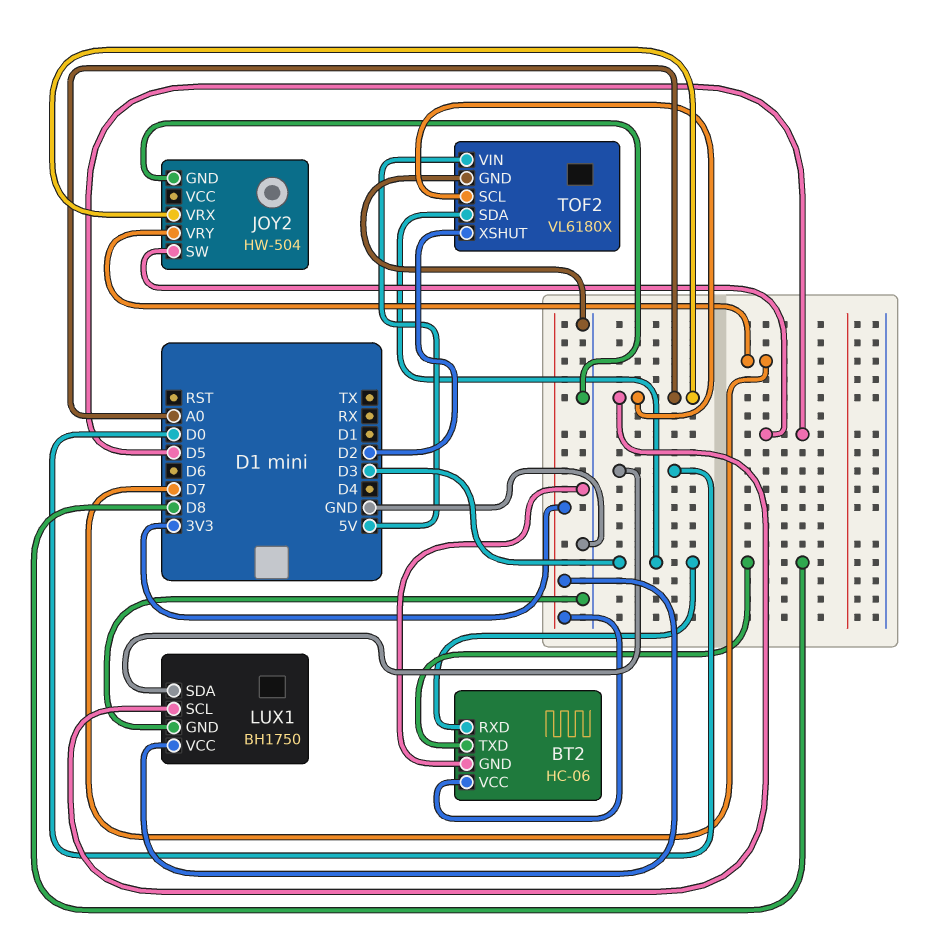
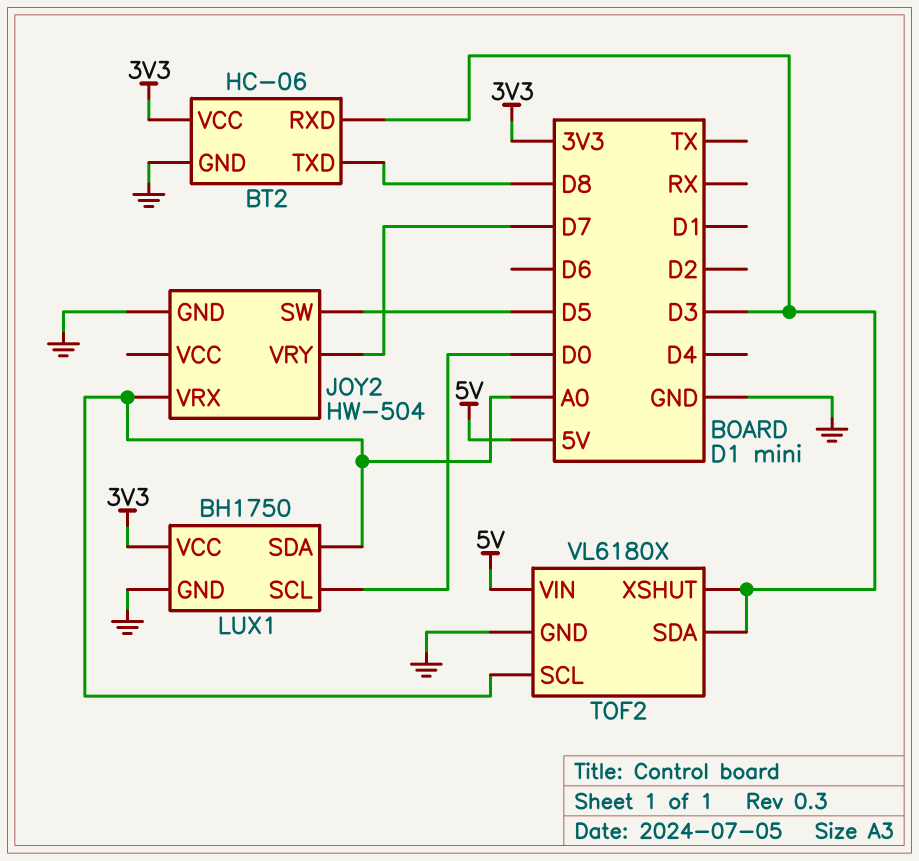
LUX1 pin SCL: A0 -> D0
LUX1 pin SDA: D0 -> A0
TOF2 pin XSHUT: D2 -> D3

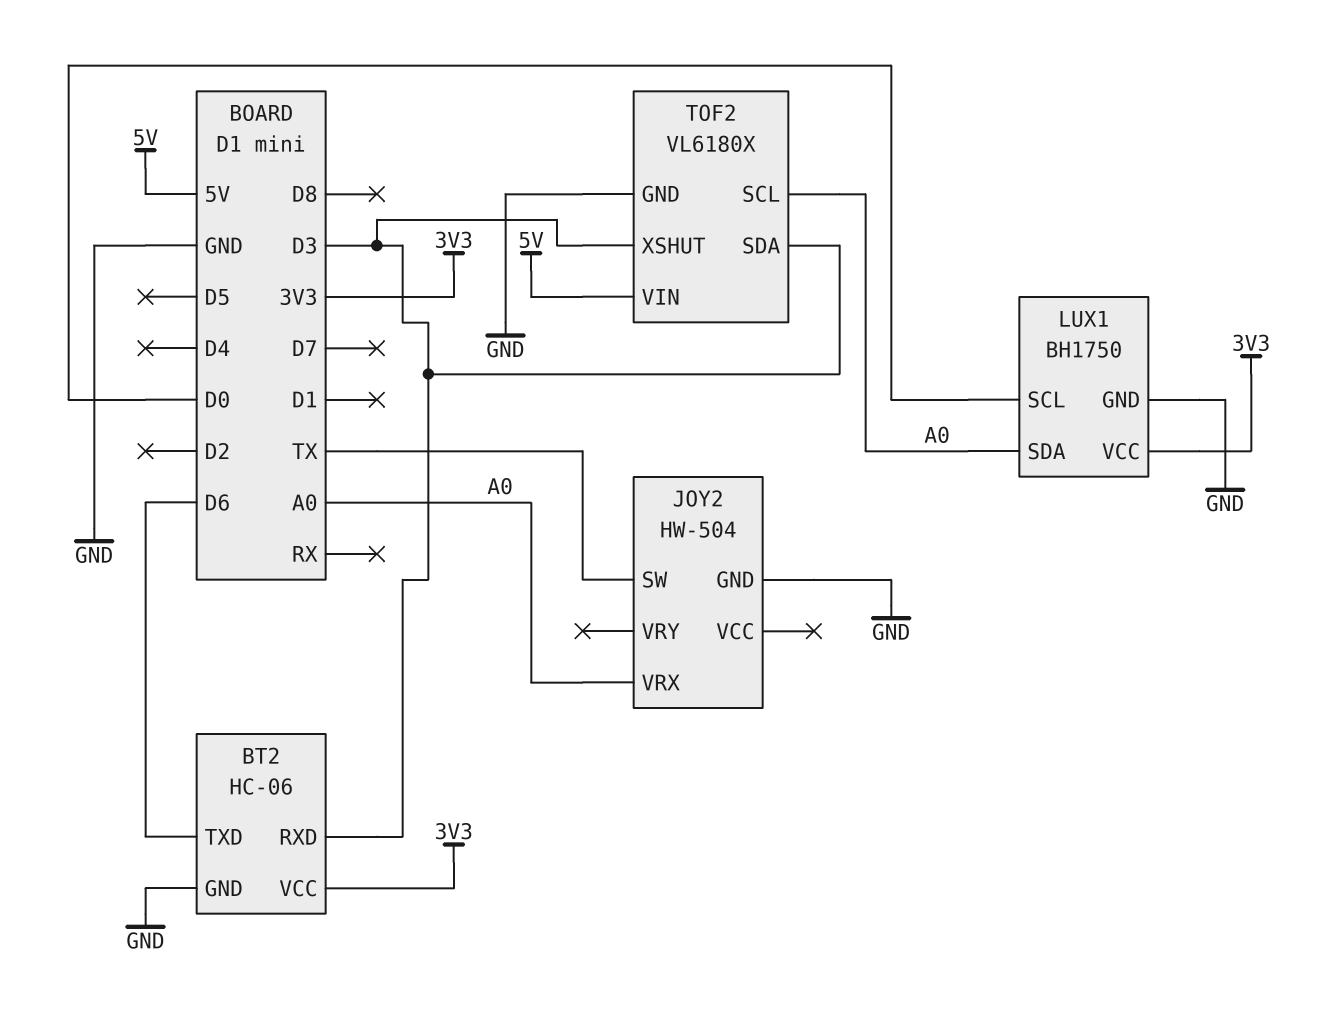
BT2 pin TXD: D8 -> D6
JOY2 pin SW: D5 -> TX
JOY2 pin VRY: D7 -> none

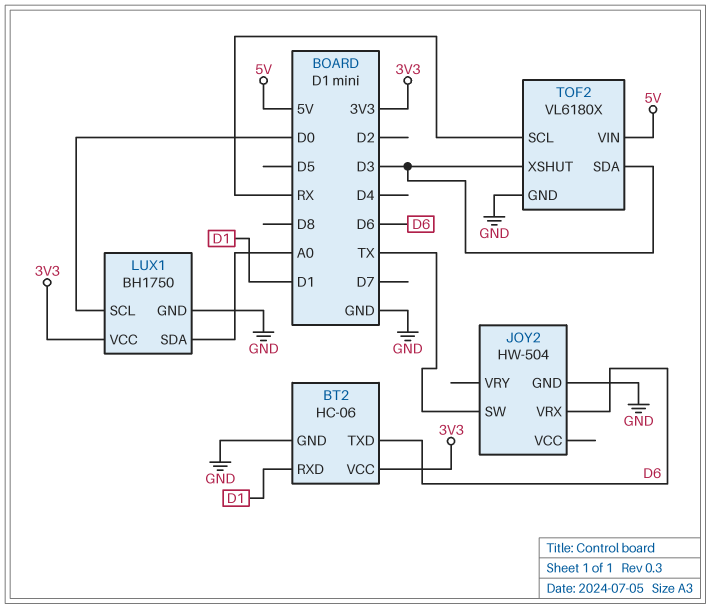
BT2 pin RXD: D3 -> D1
JOY2 pin VRX: A0 -> D6
TOF2 pin SCL: A0 -> RX

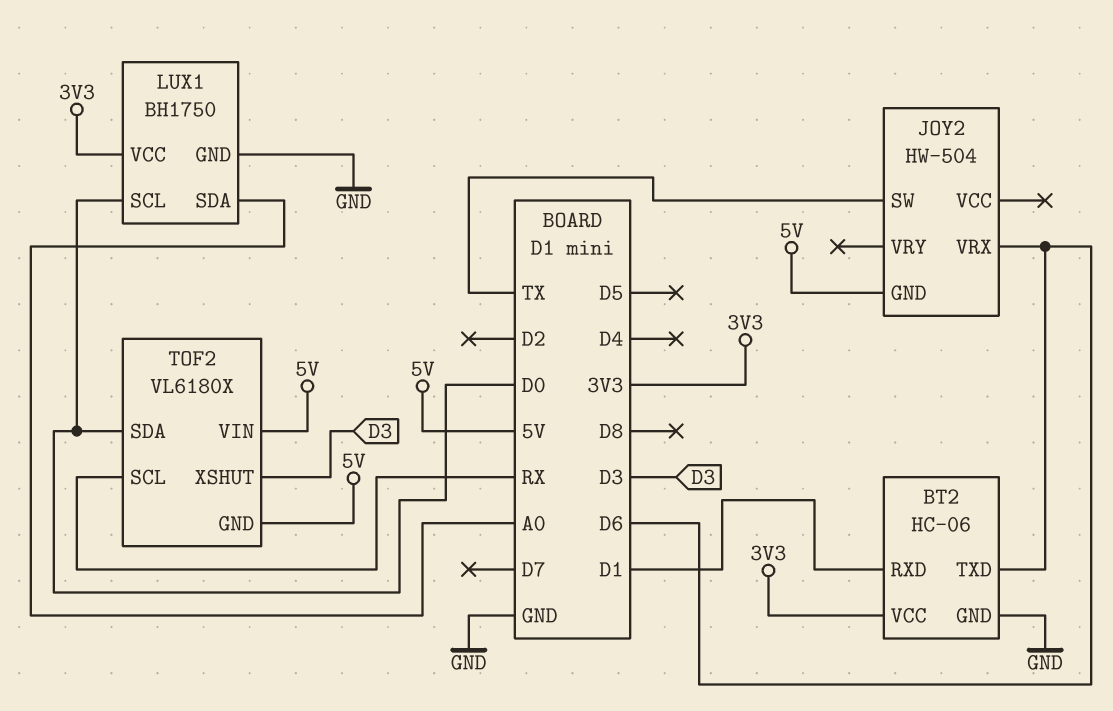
JOY2 pin GND: GND -> 5V
TOF2 pin GND: GND -> 5V
TOF2 pin SDA: D3 -> D0

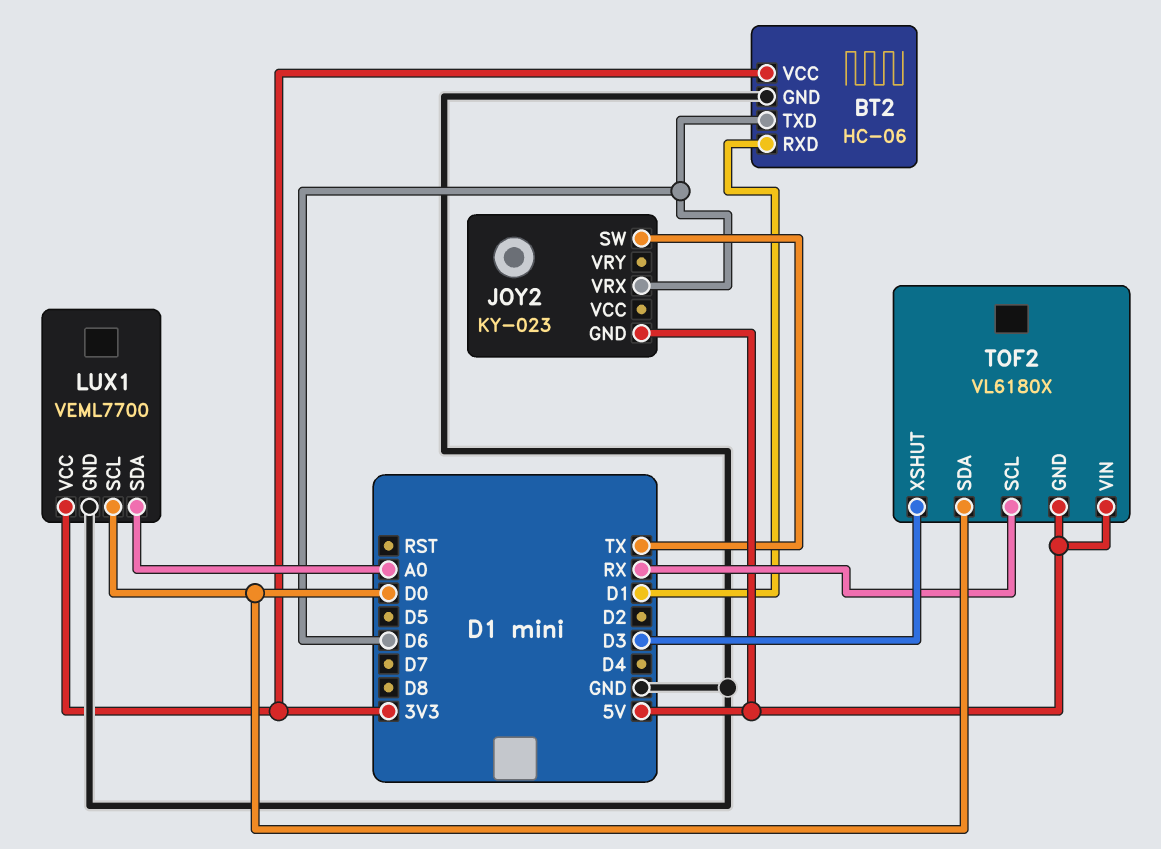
JOY2: HW-504 -> KY-023
LUX1: BH1750 -> VEML7700

